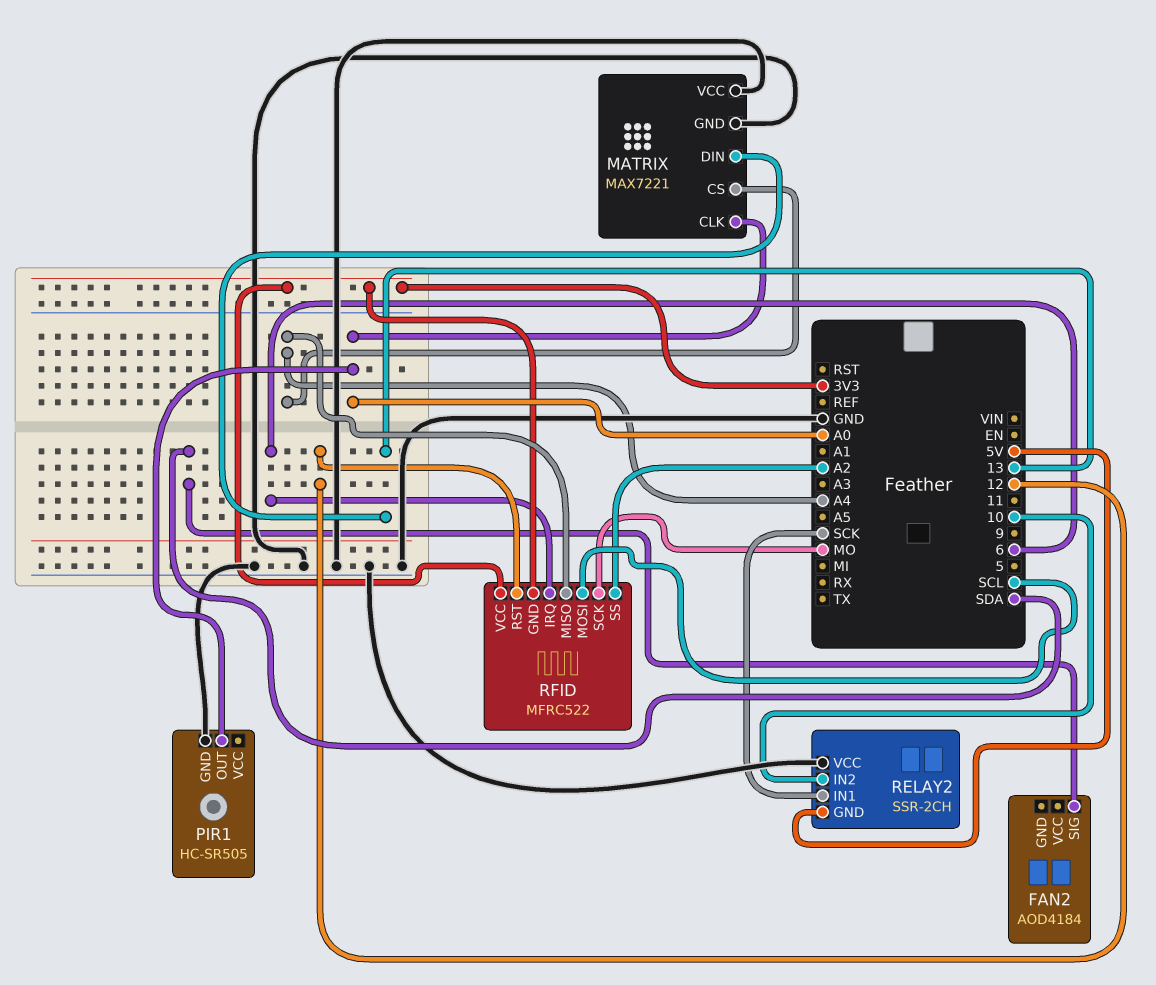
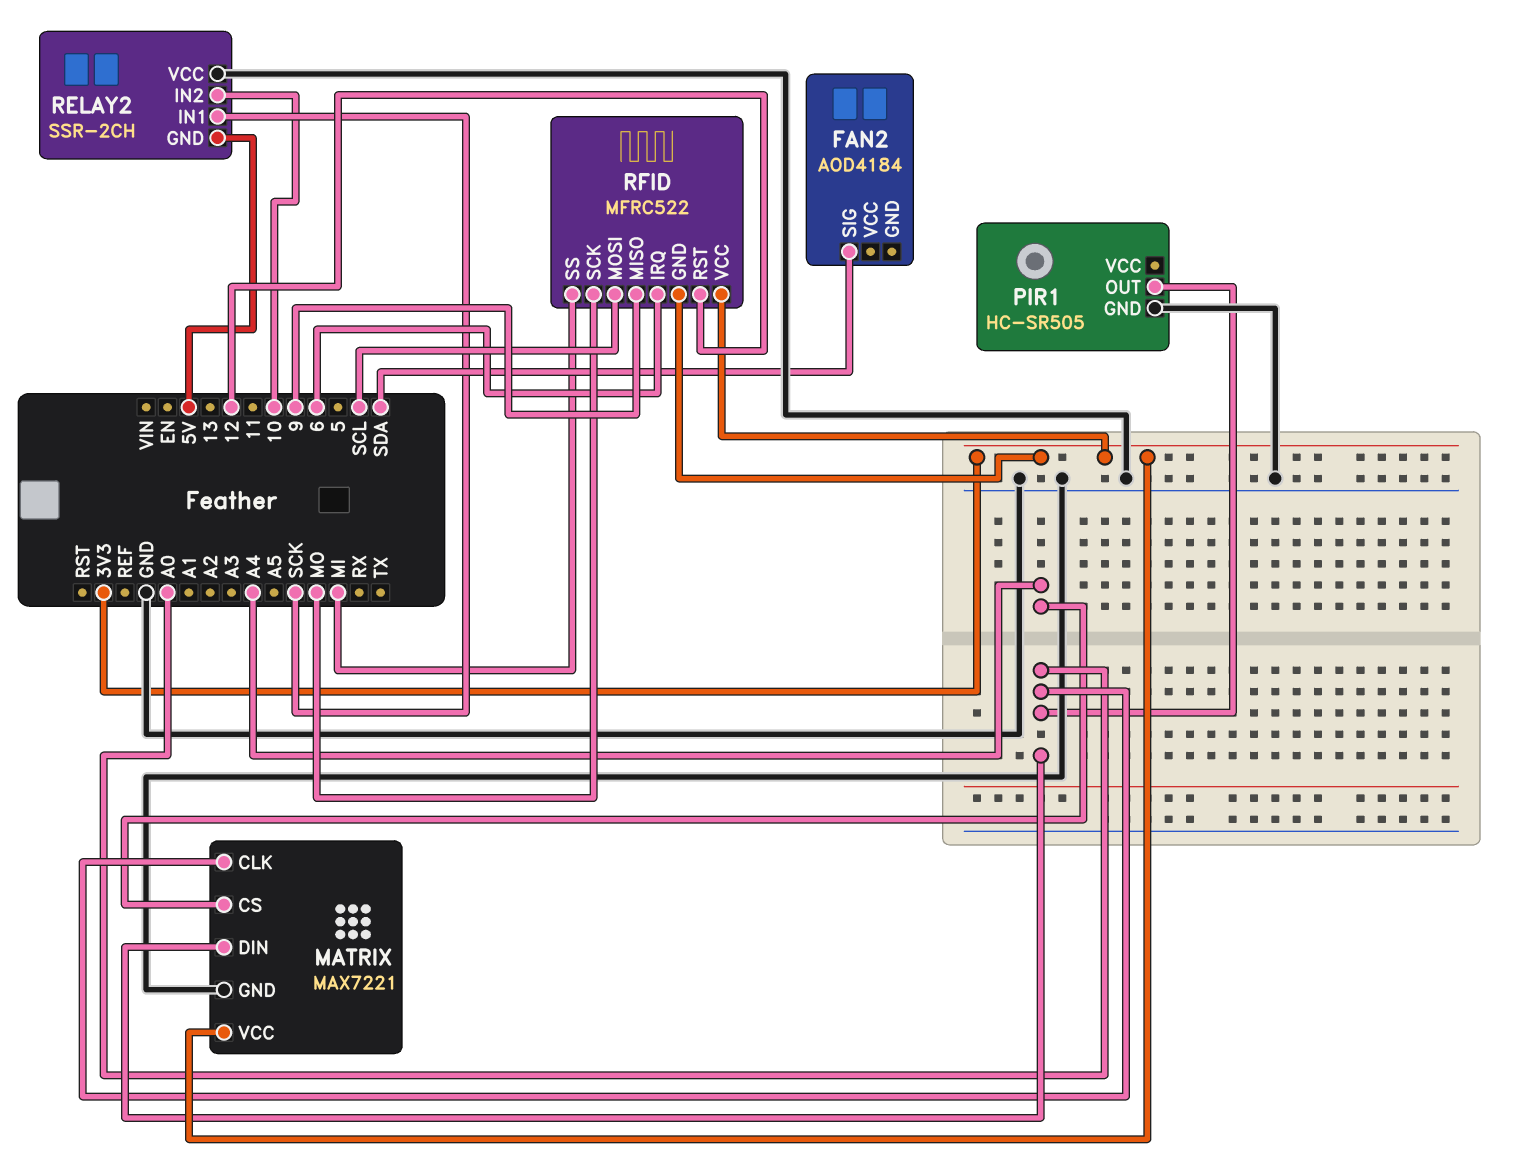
MATRIX pin DIN: 13 -> A0
MATRIX pin VCC: GND -> 3V3
RFID pin MISO: A4 -> 9
RFID pin SS: A2 -> MI

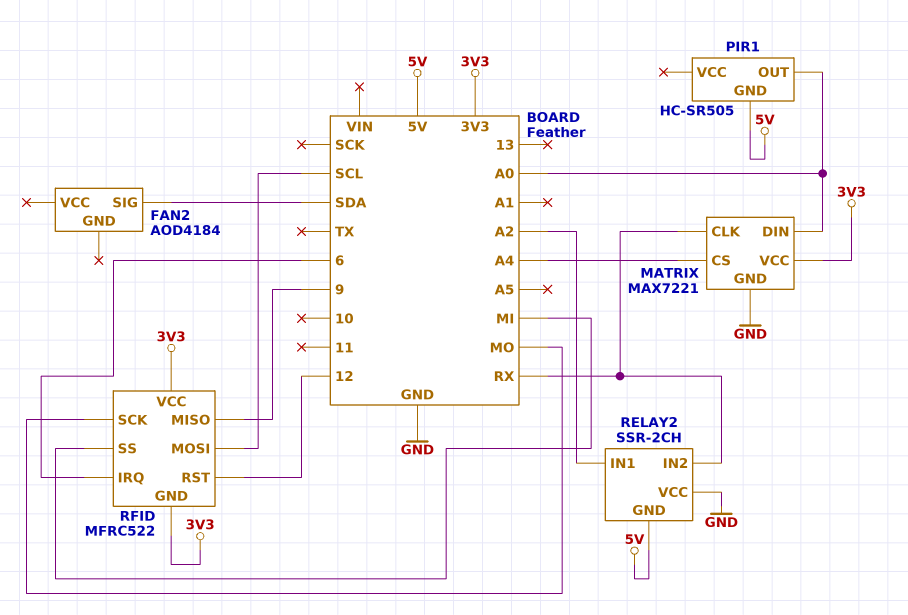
MATRIX pin CLK: A0 -> RX
PIR1 pin GND: GND -> 5V
RELAY2 pin IN1: SCK -> A2
RELAY2 pin IN2: 10 -> RX

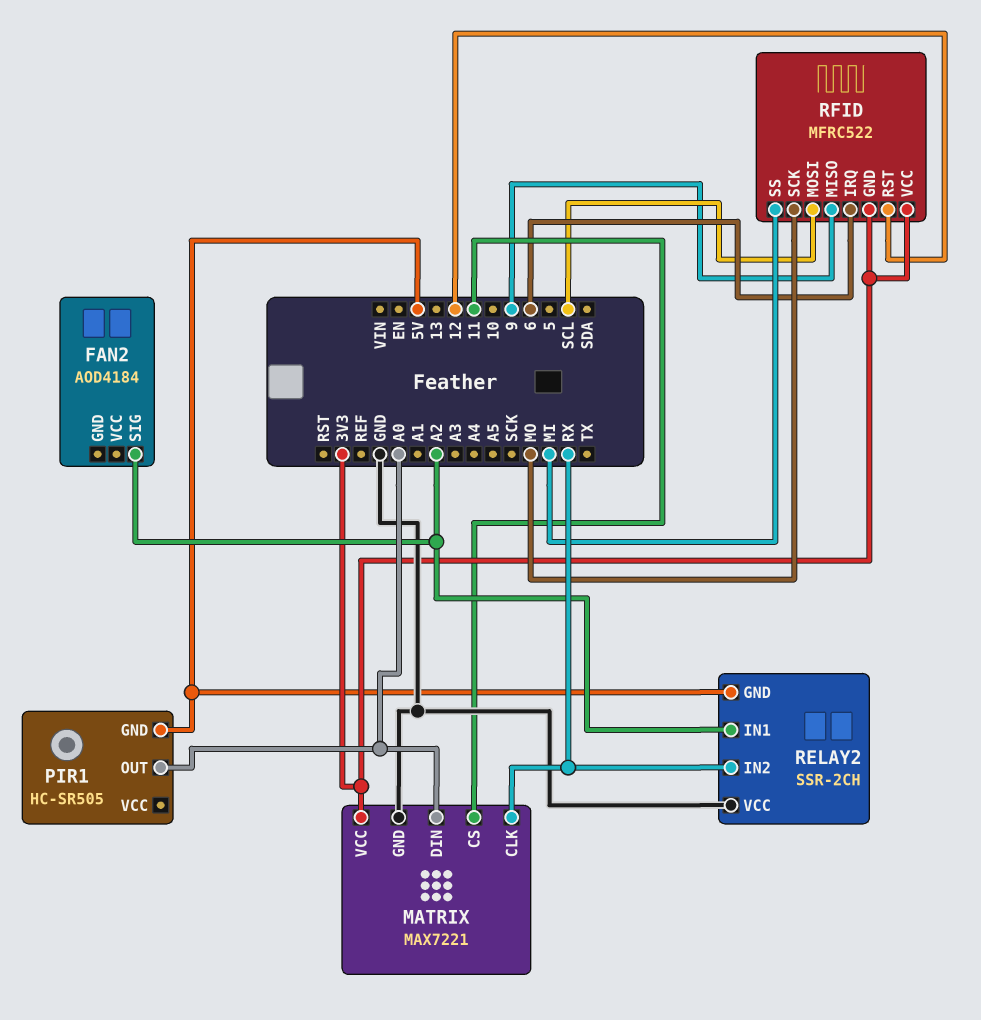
FAN2 pin SIG: SDA -> A2
MATRIX pin CS: A4 -> 11

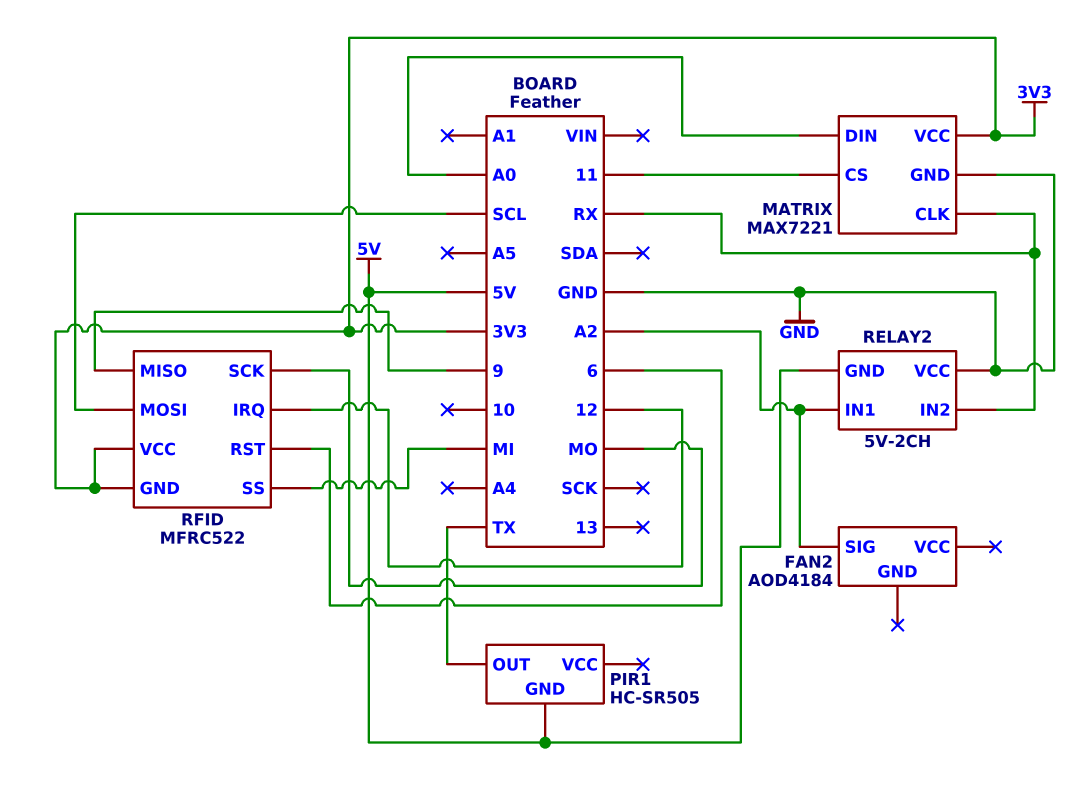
PIR1 pin OUT: A0 -> TX
RELAY2: SSR-2CH -> 5V-2CH
RFID pin IRQ: 6 -> 12
RFID pin RST: 12 -> 6

